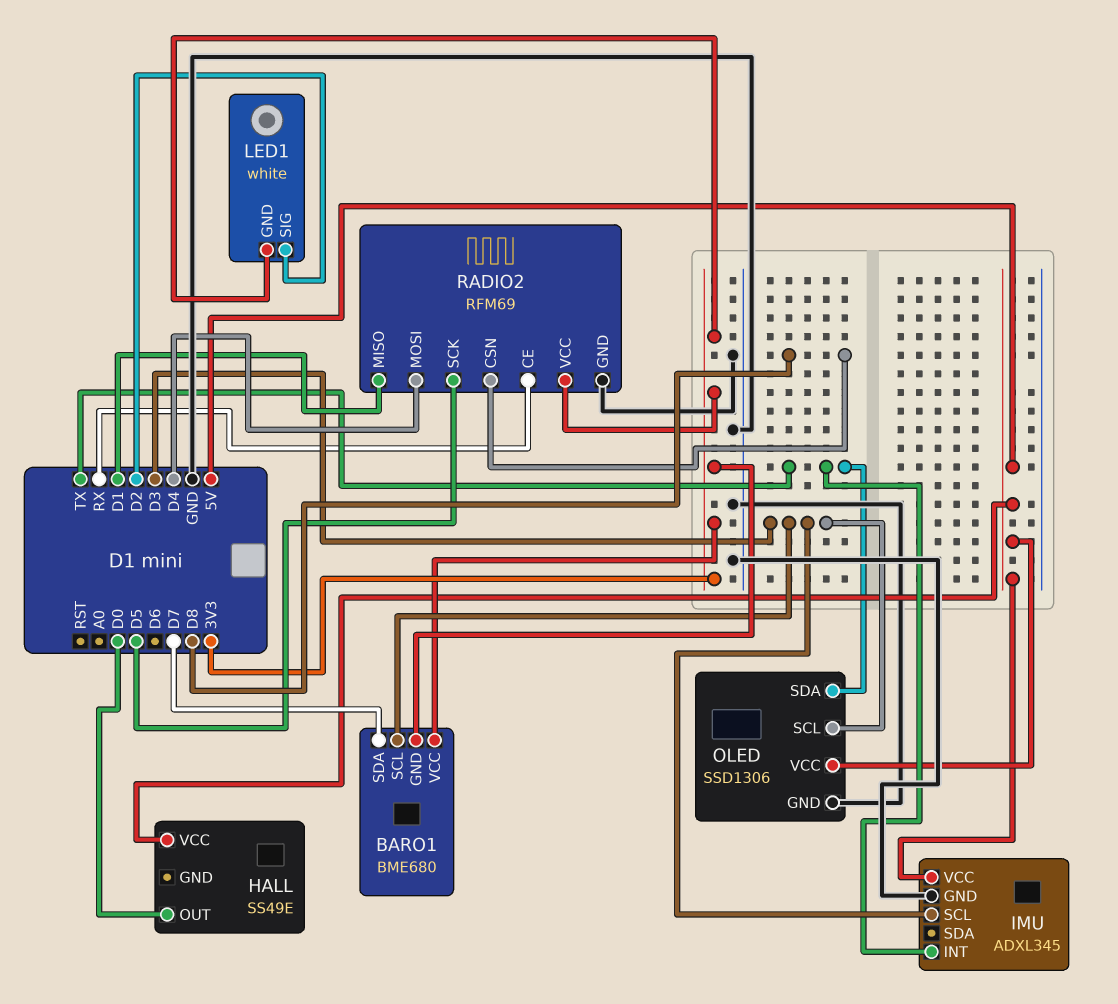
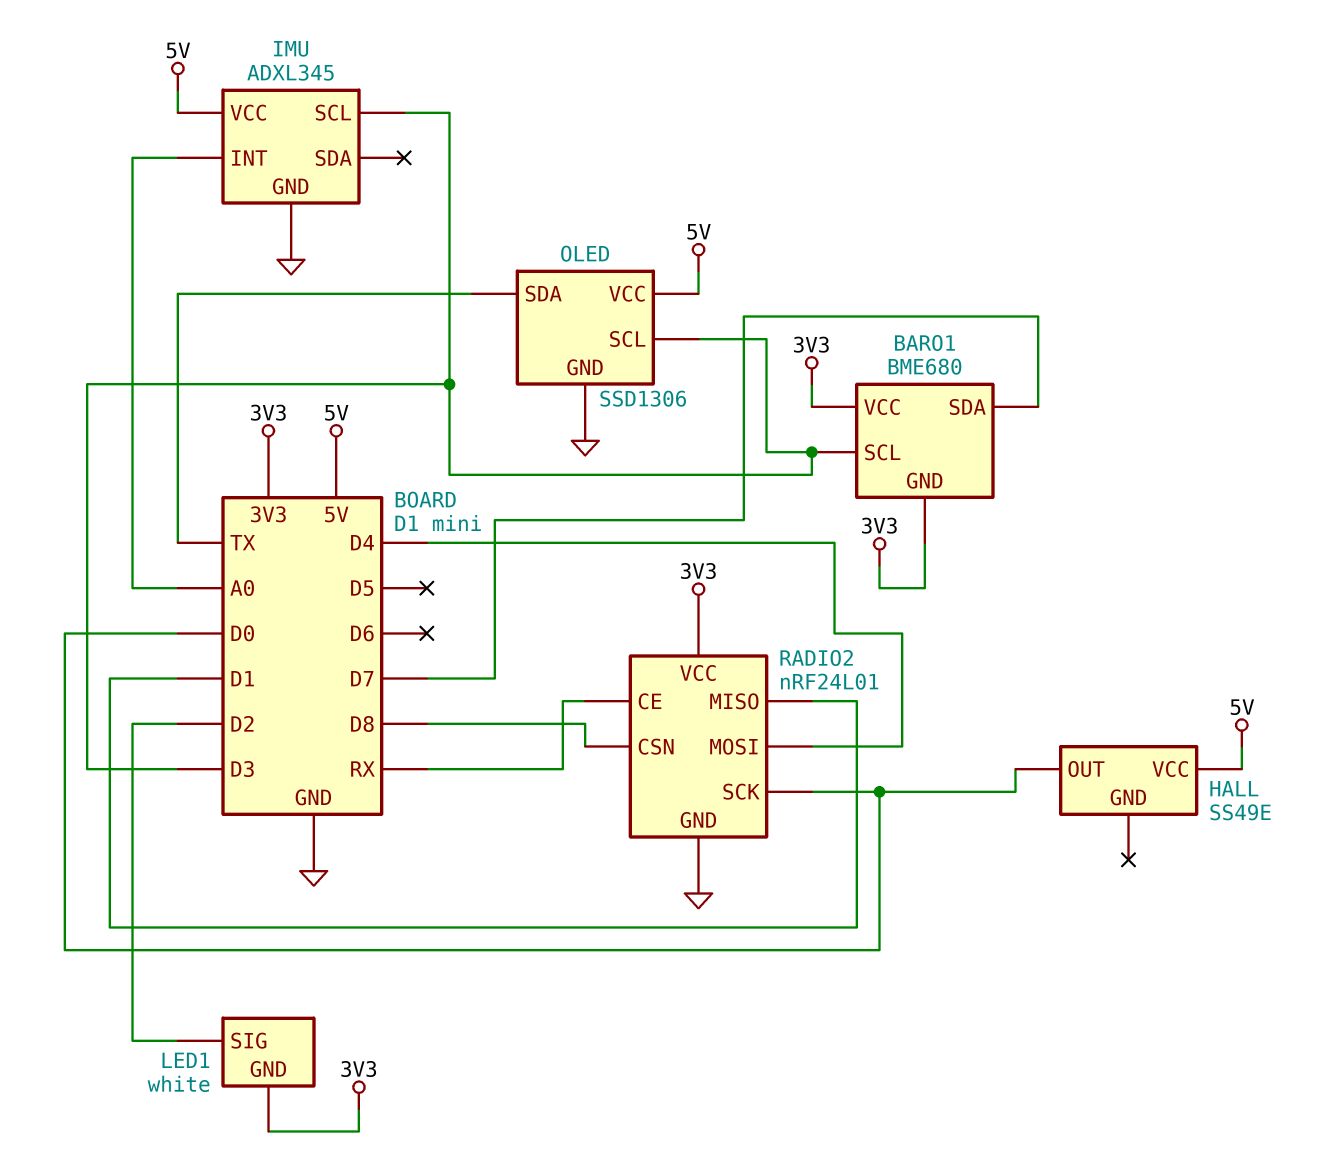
IMU pin INT: TX -> A0
RADIO2: RFM69 -> nRF24L01
RADIO2 pin SCK: D5 -> D0

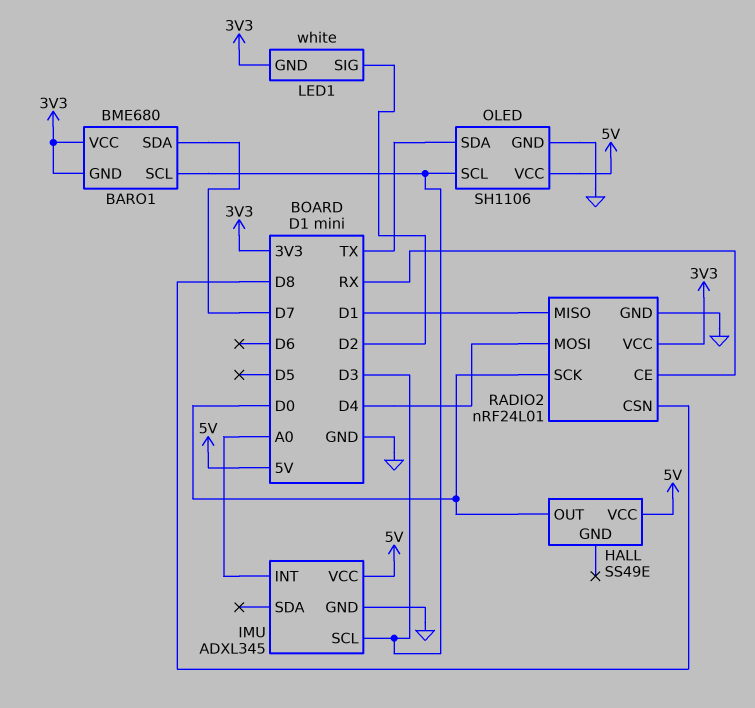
OLED: SSD1306 -> SH1106

